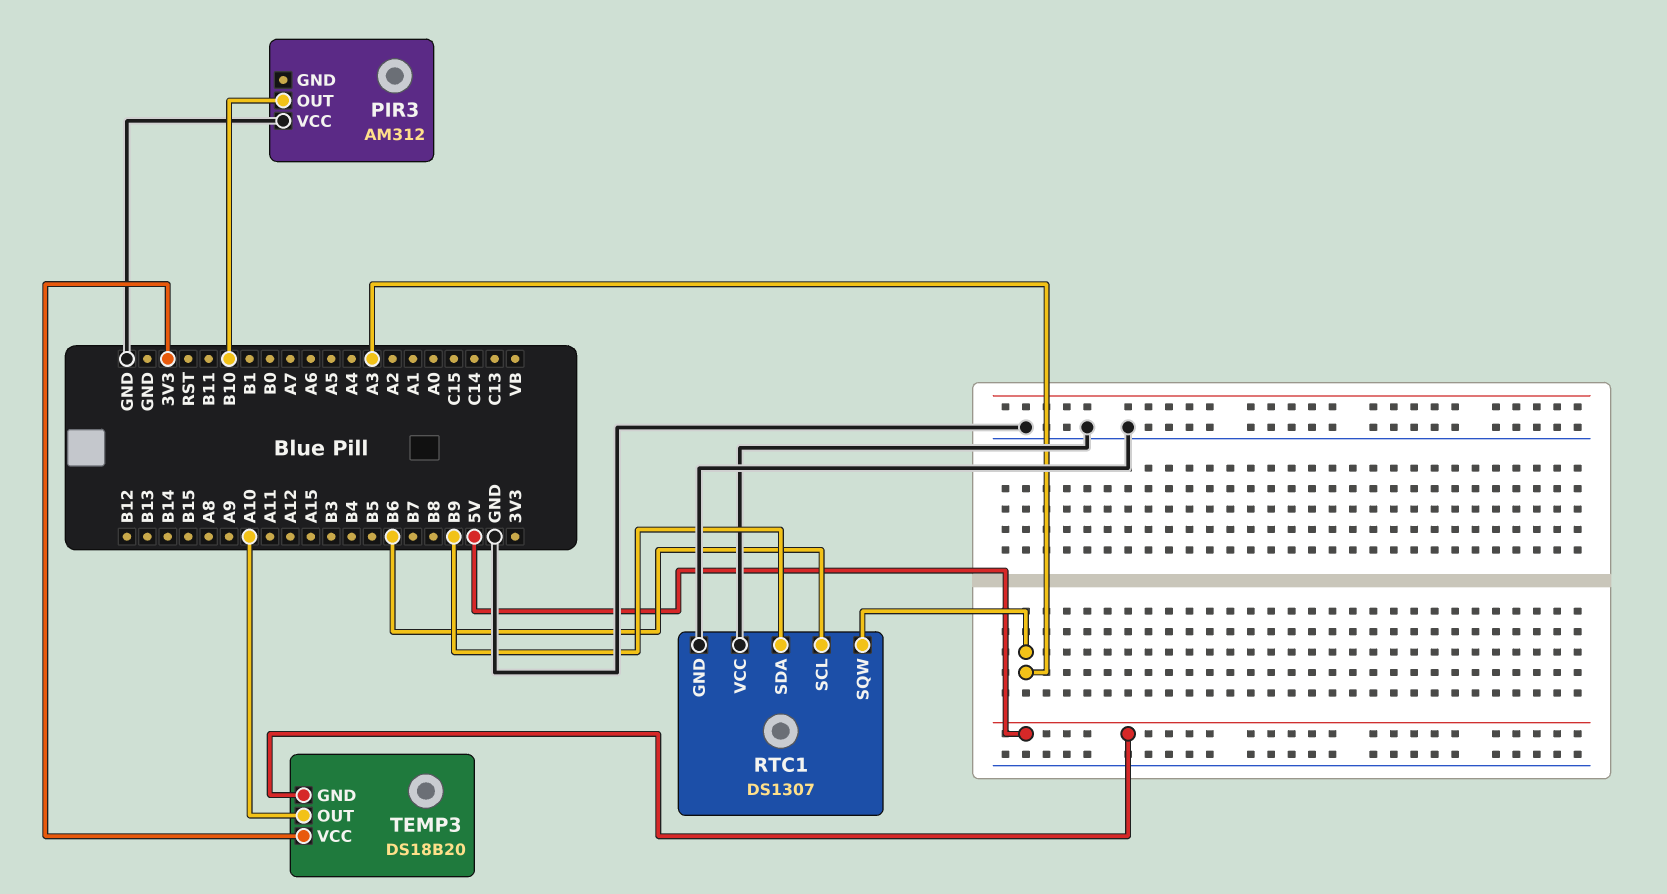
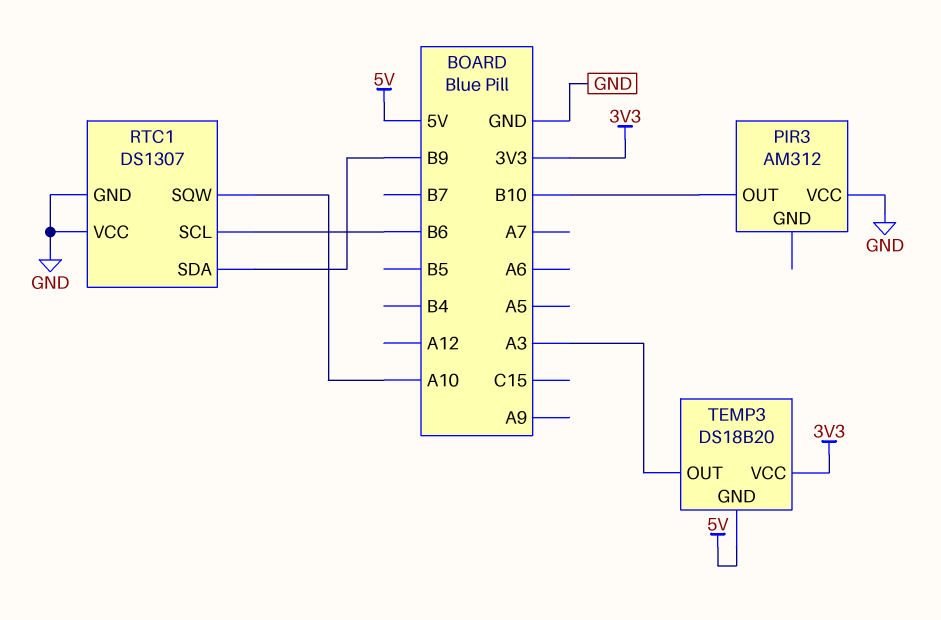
RTC1 pin SQW: A3 -> A10
TEMP3 pin OUT: A10 -> A3

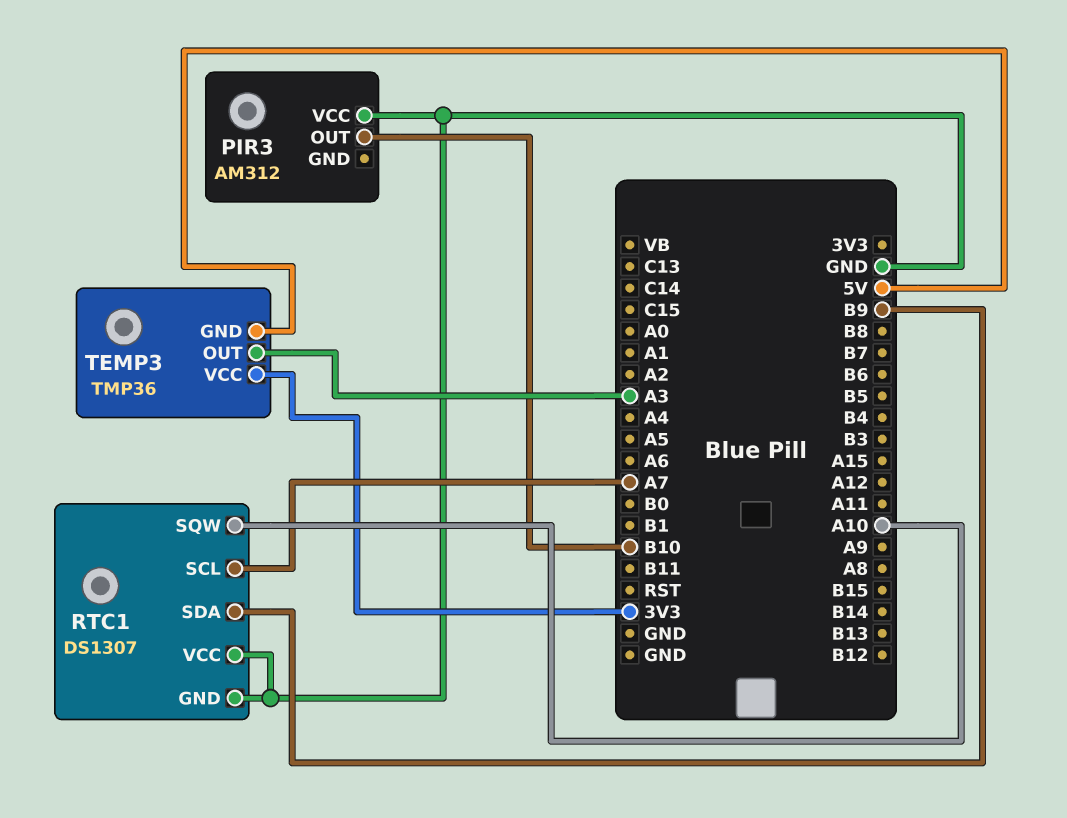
RTC1 pin SCL: B6 -> A7
TEMP3: DS18B20 -> TMP36

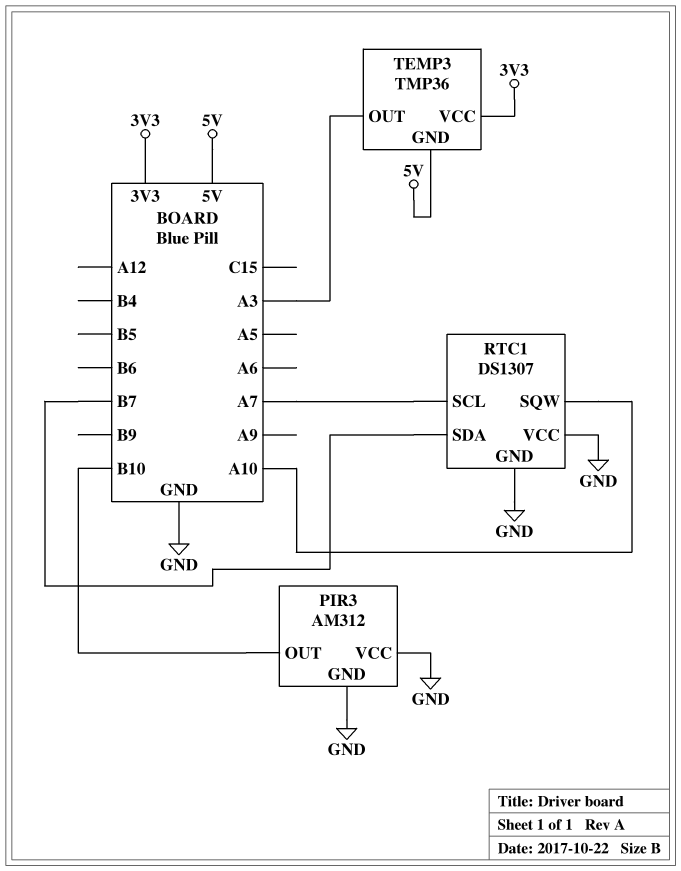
PIR3 pin GND: none -> GND
RTC1 pin SDA: B9 -> B7

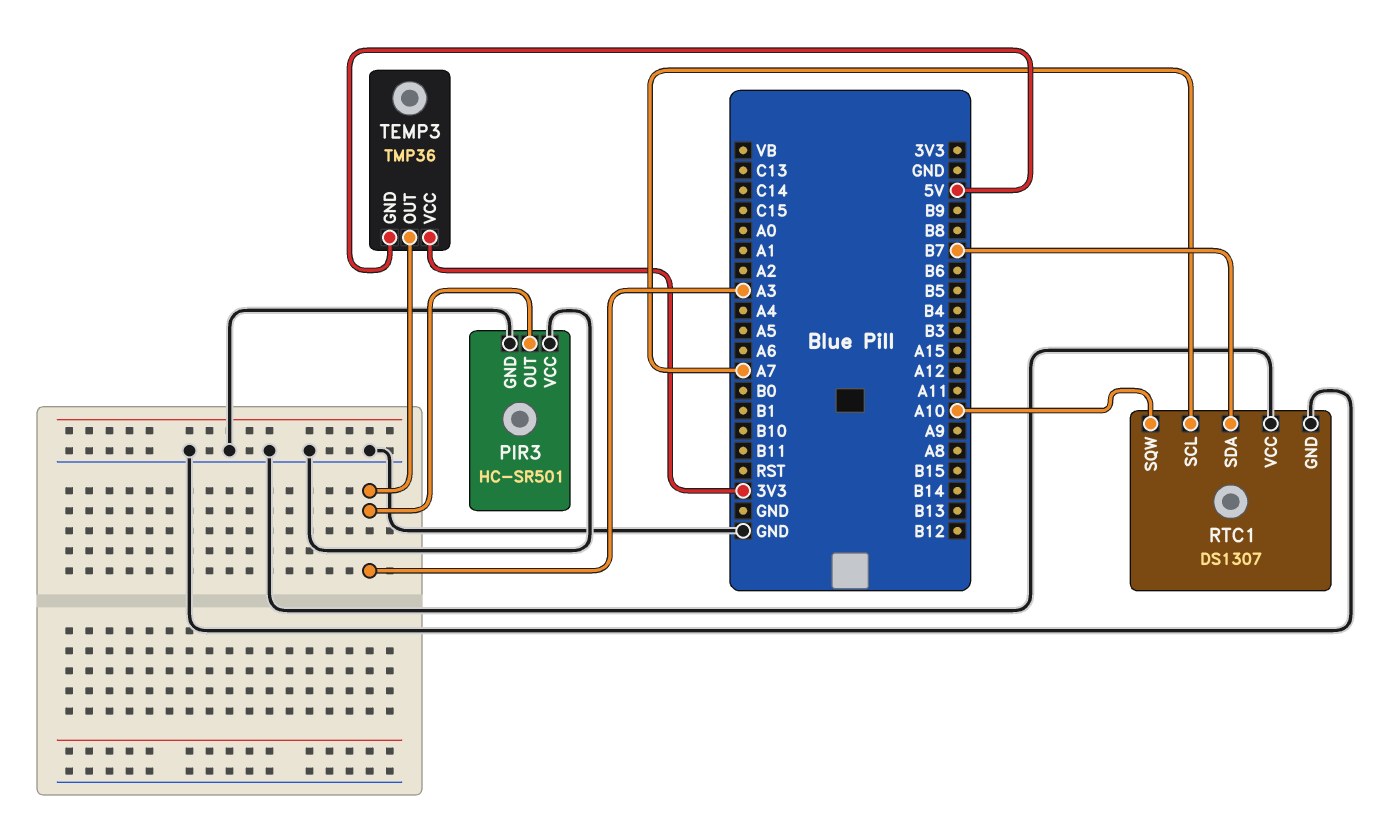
PIR3: AM312 -> HC-SR501
PIR3 pin OUT: B10 -> A3

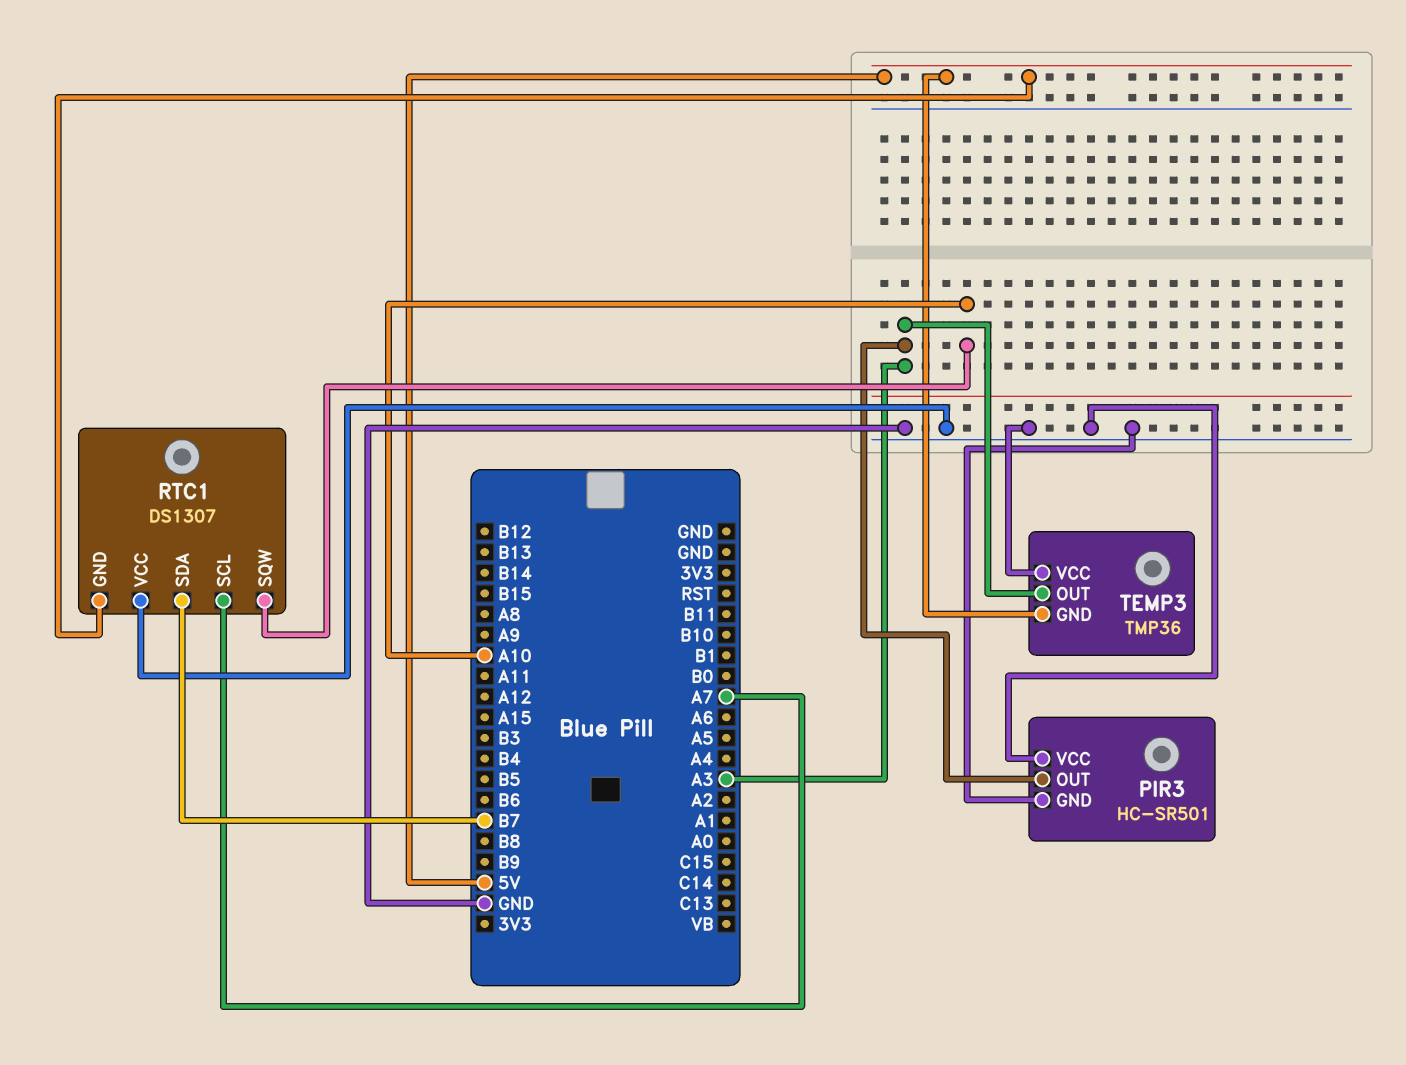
RTC1 pin GND: GND -> 5V
TEMP3 pin VCC: 3V3 -> GND

